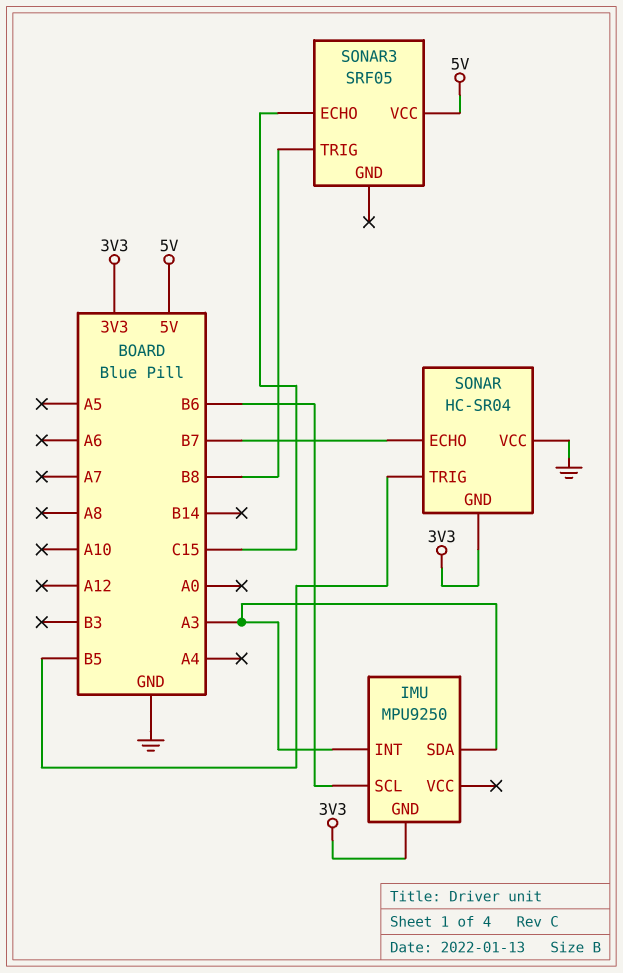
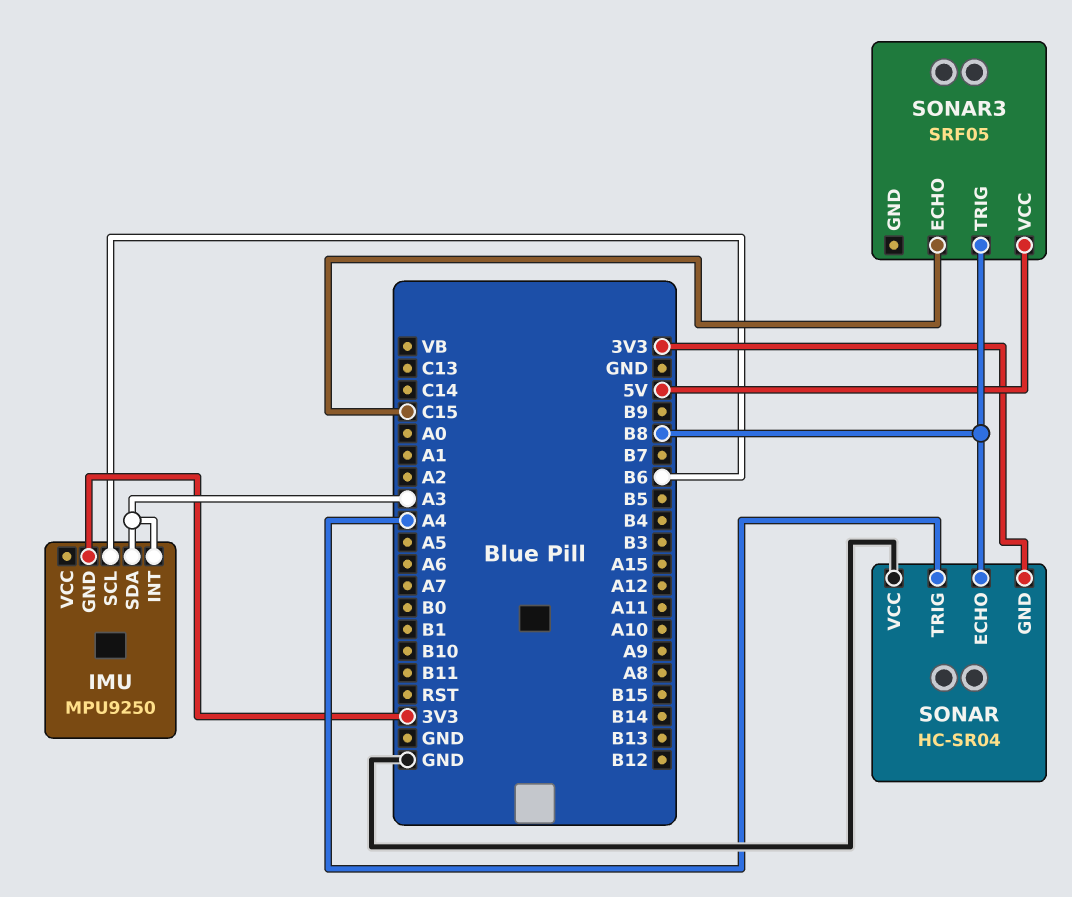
SONAR pin ECHO: B7 -> B8
SONAR pin TRIG: B5 -> A4

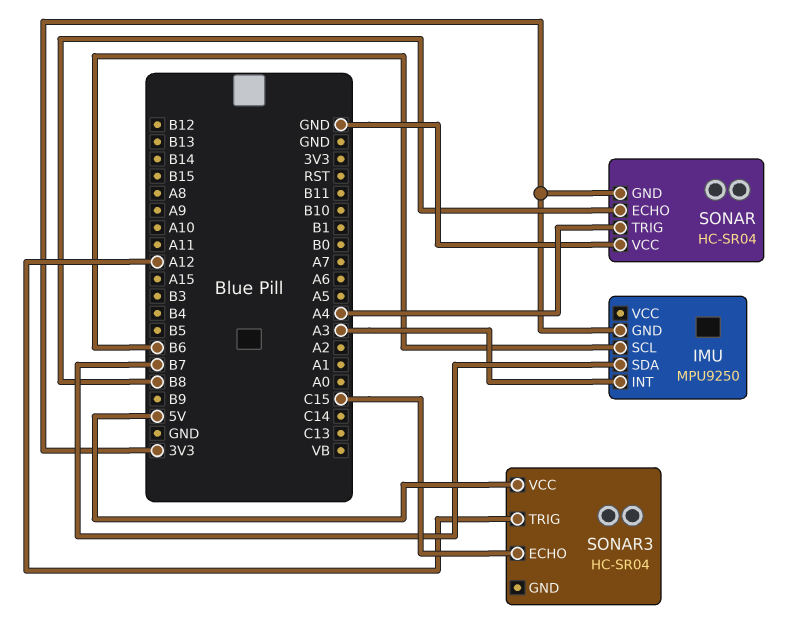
IMU pin SDA: A3 -> B7
SONAR3: SRF05 -> HC-SR04
SONAR3 pin TRIG: B8 -> A12

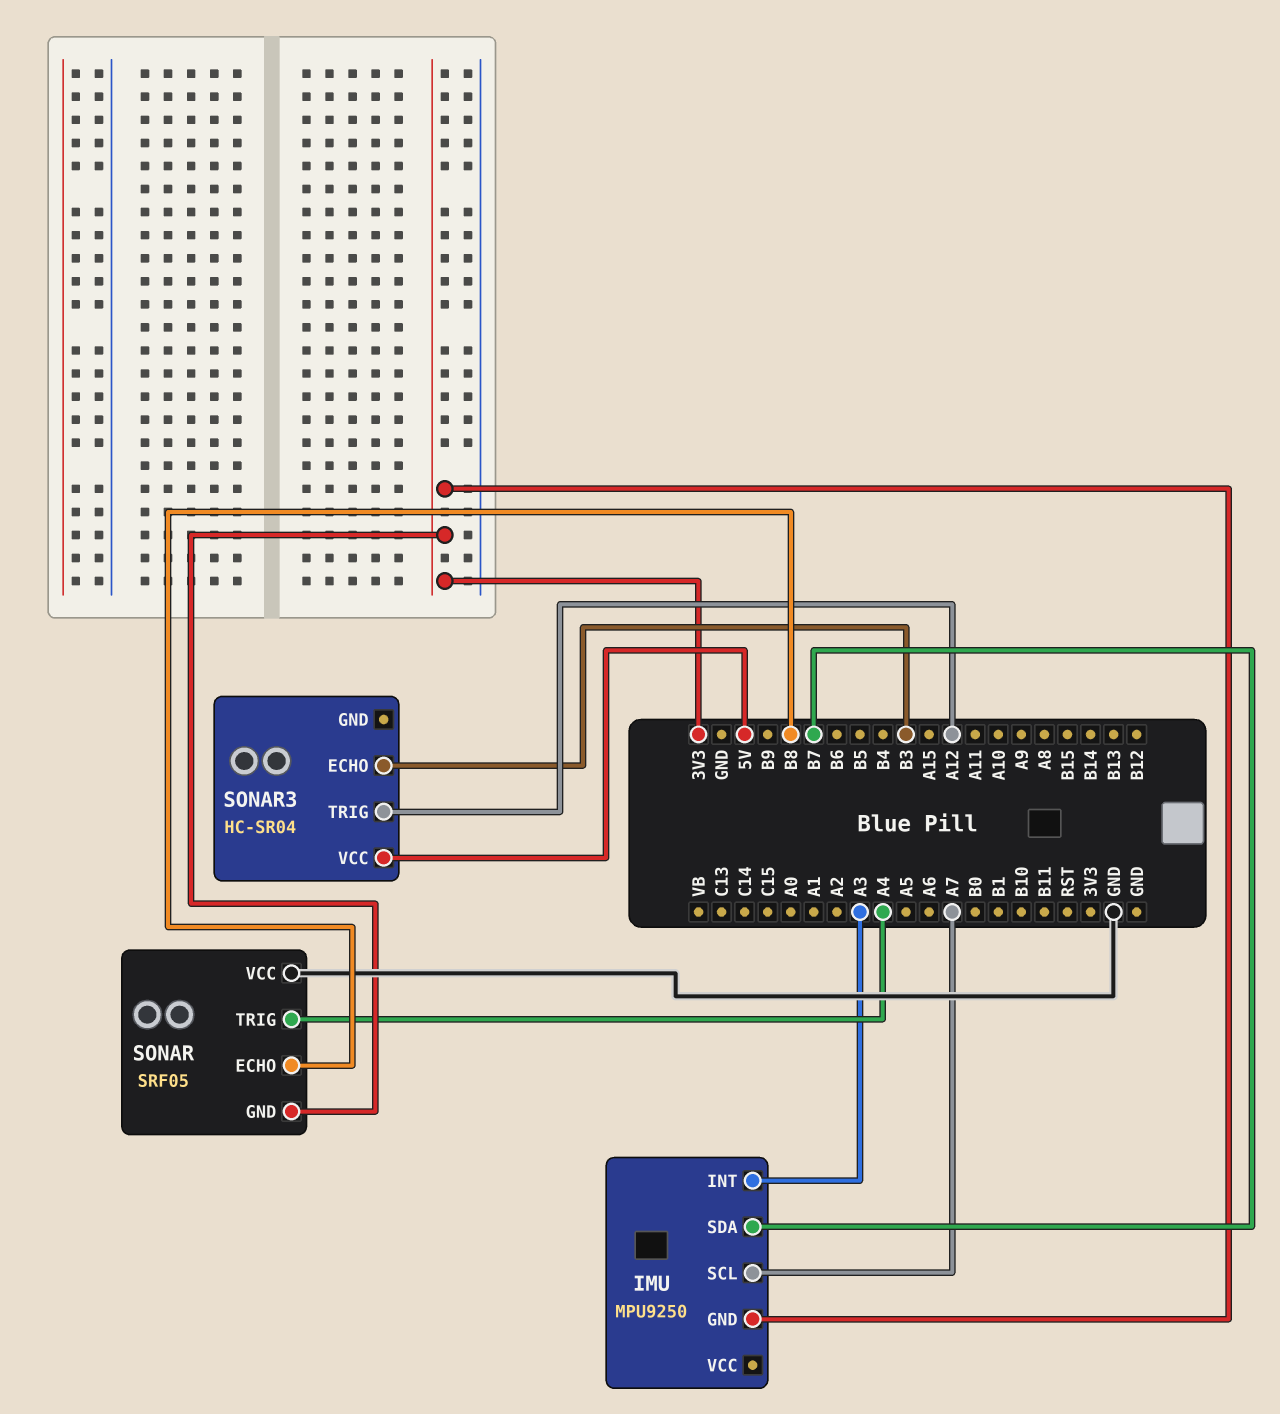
IMU pin SCL: B6 -> A7
SONAR: HC-SR04 -> SRF05
SONAR3 pin ECHO: C15 -> B3

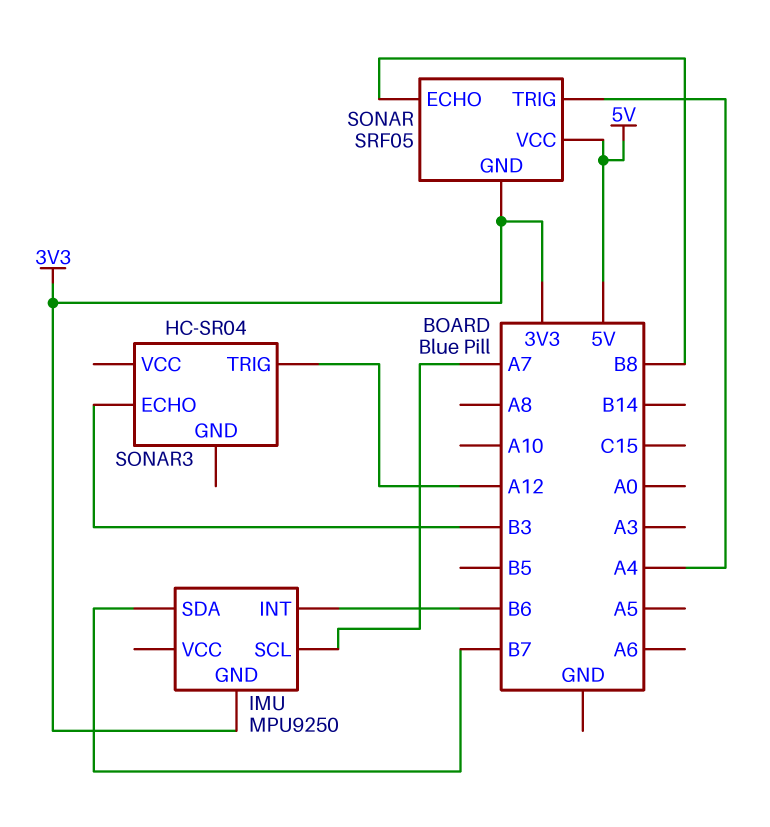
IMU pin INT: A3 -> B6
SONAR pin VCC: GND -> 5V
SONAR3 pin VCC: 5V -> none

